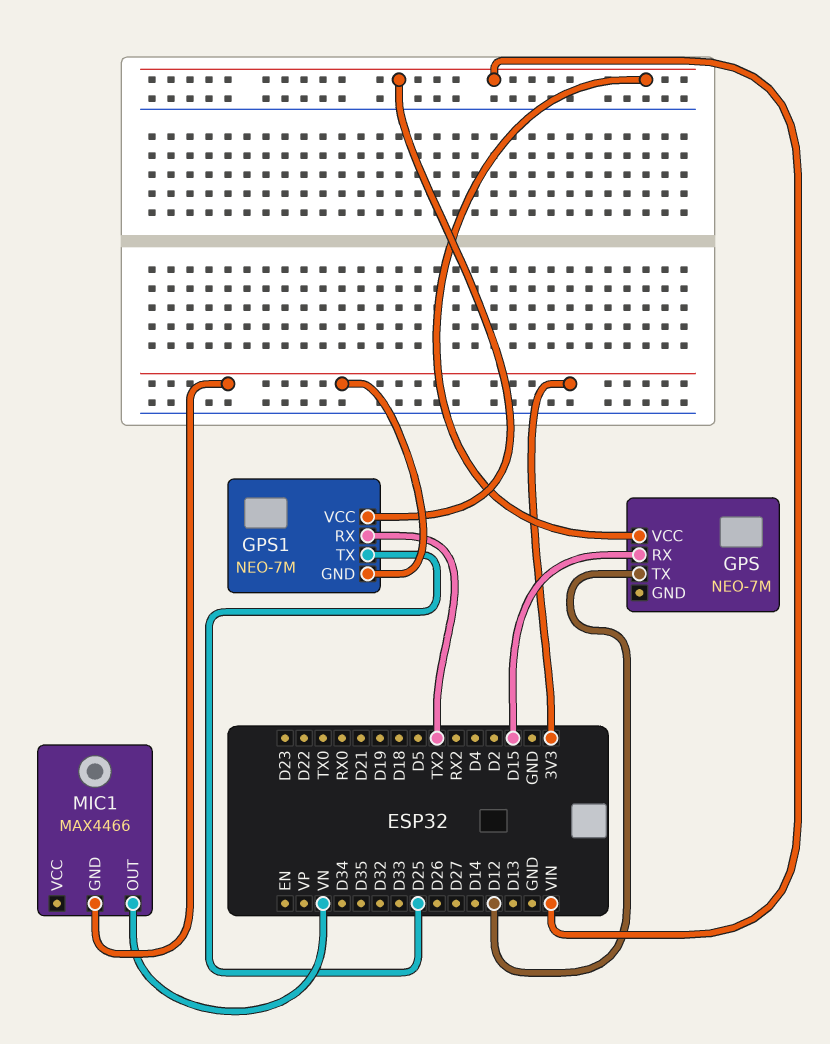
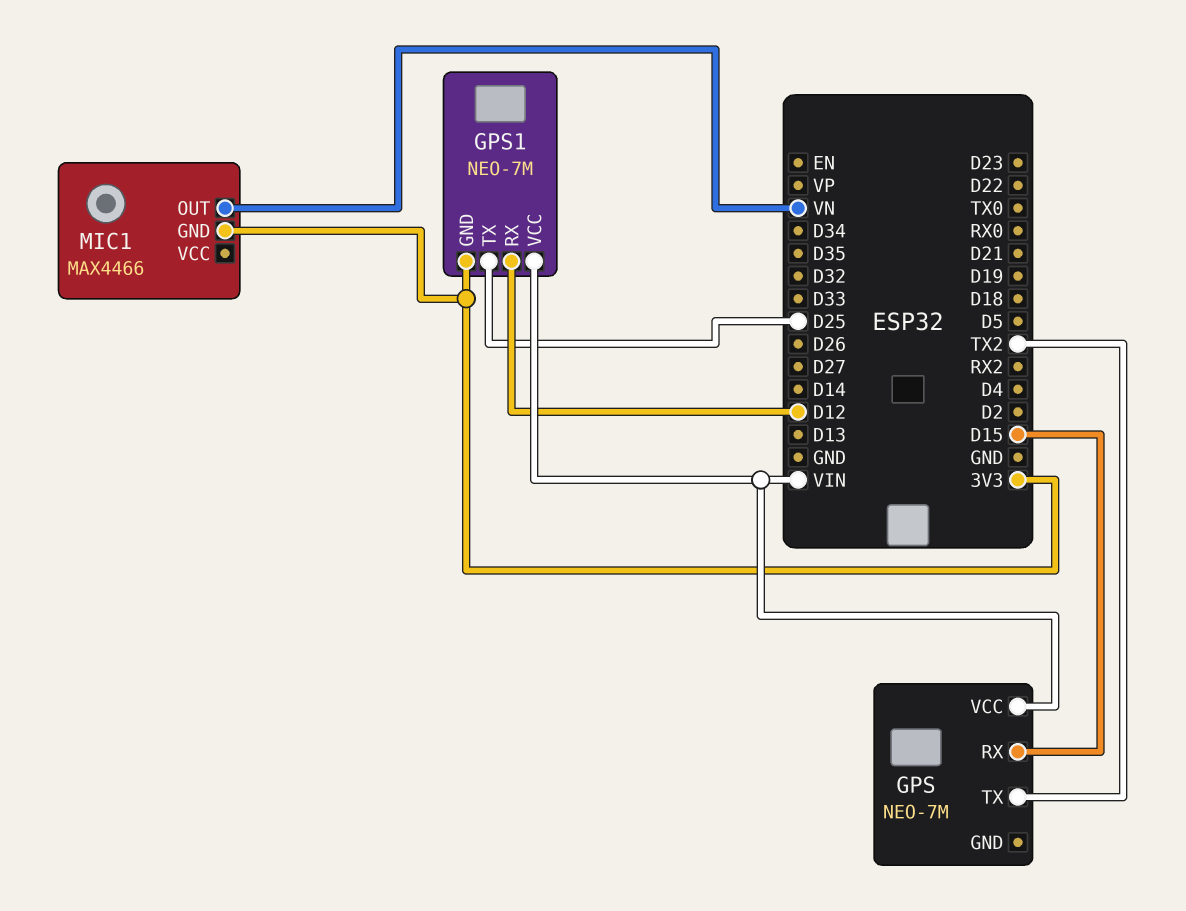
GPS pin TX: D12 -> TX2
GPS1 pin RX: TX2 -> D12

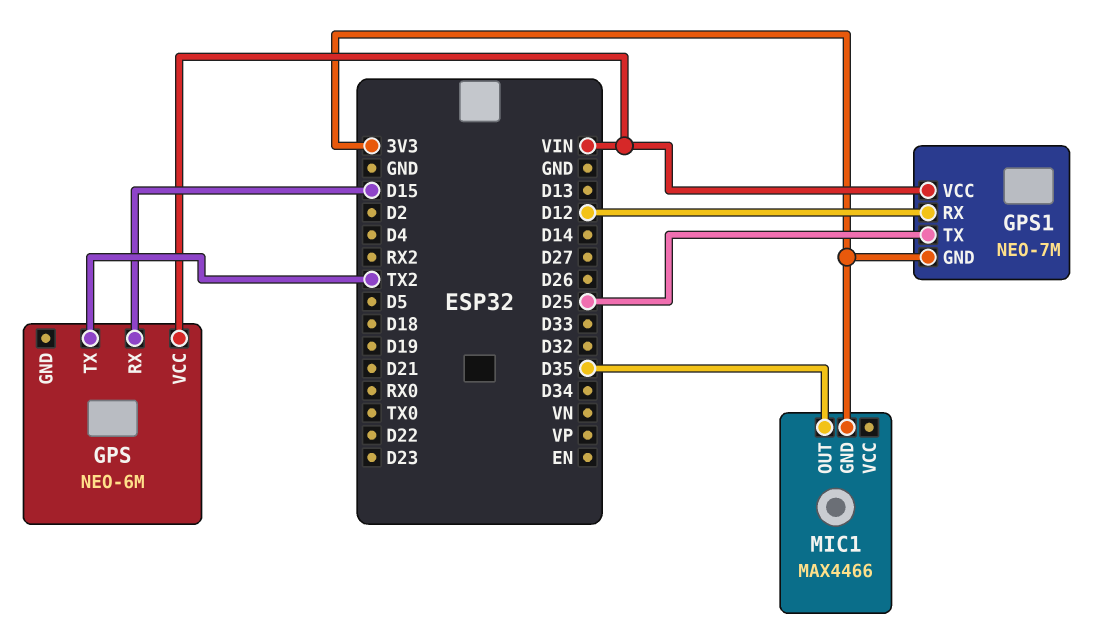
GPS: NEO-7M -> NEO-6M
MIC1 pin OUT: VN -> D35

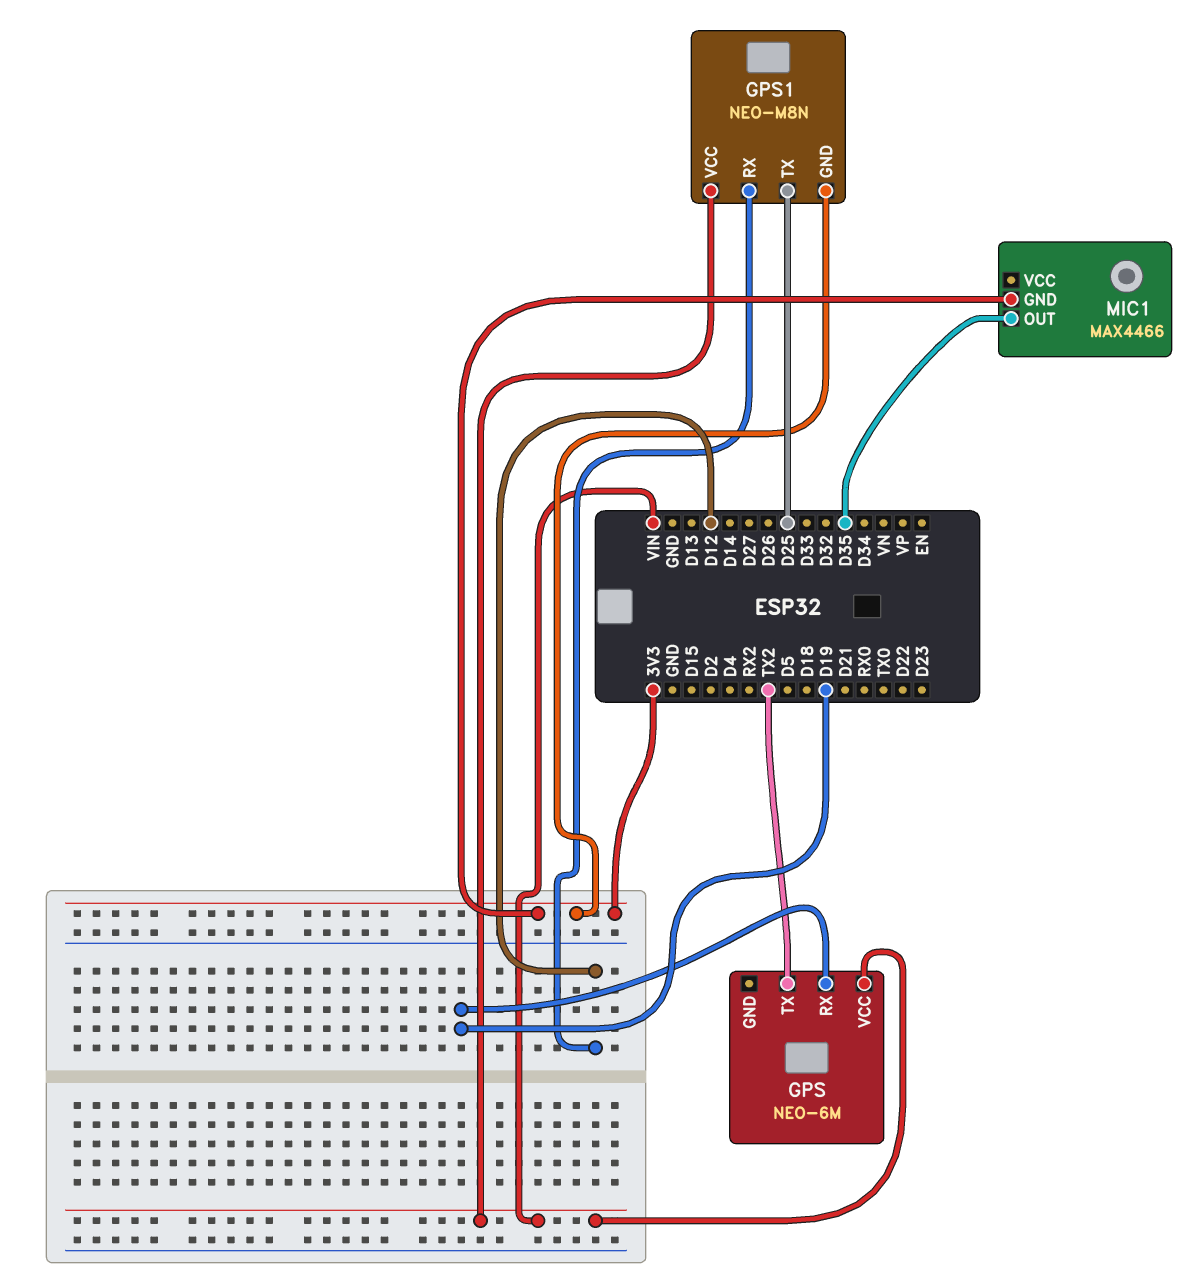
GPS pin RX: D15 -> D19
GPS1: NEO-7M -> NEO-M8N

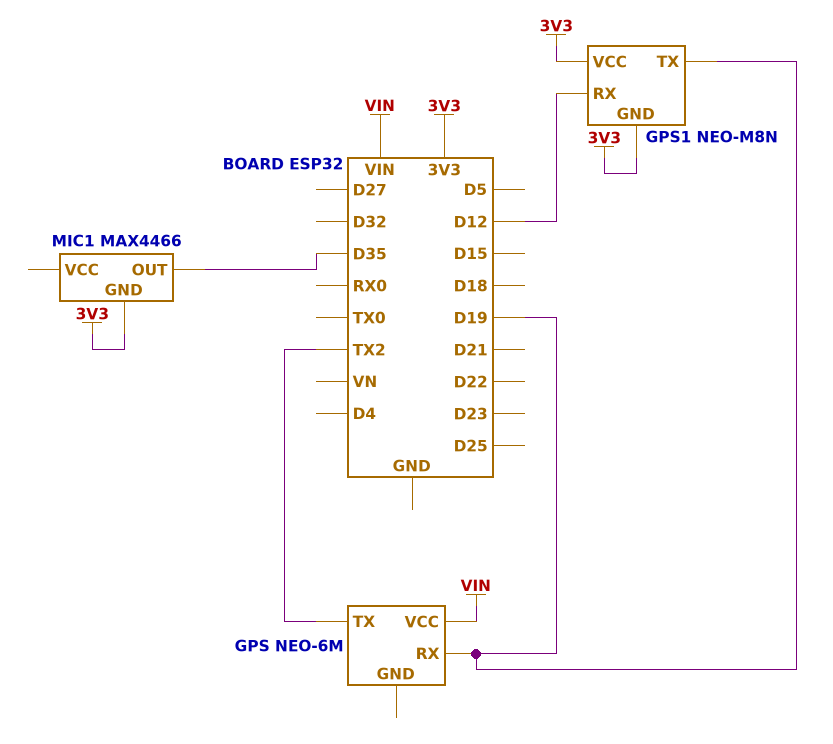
GPS1 pin TX: D25 -> D19
GPS1 pin VCC: VIN -> 3V3

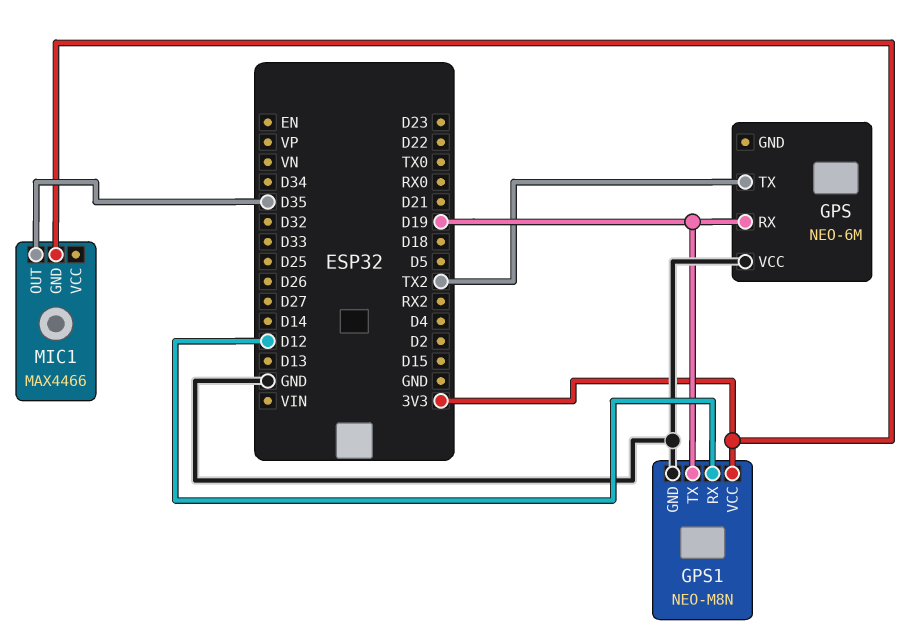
GPS pin VCC: VIN -> GND
GPS1 pin GND: 3V3 -> GND

